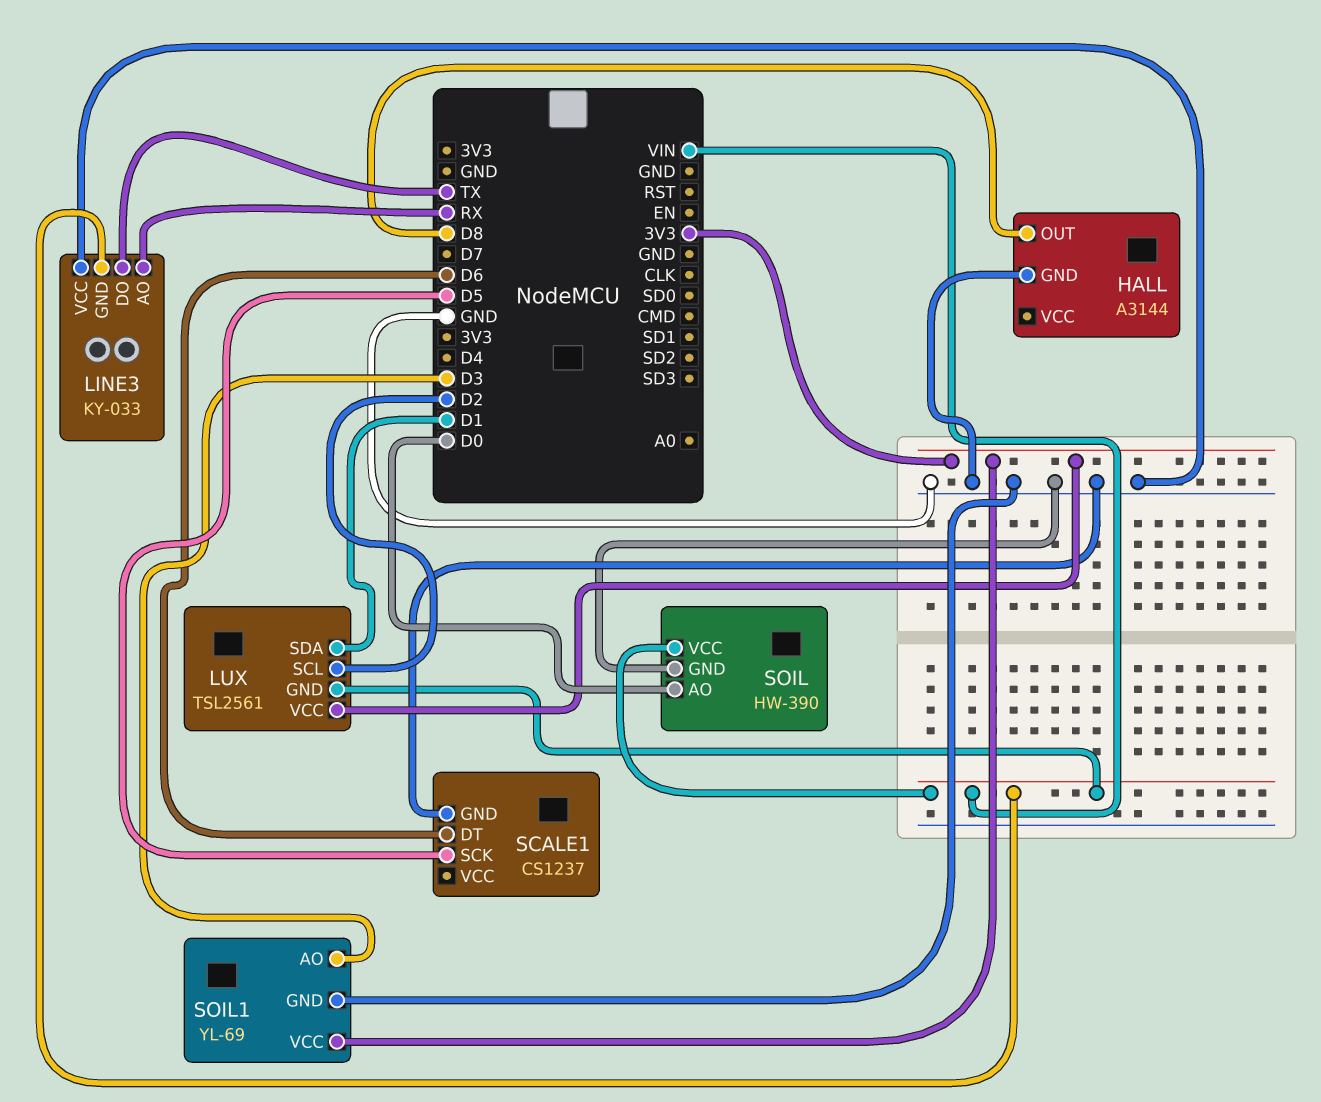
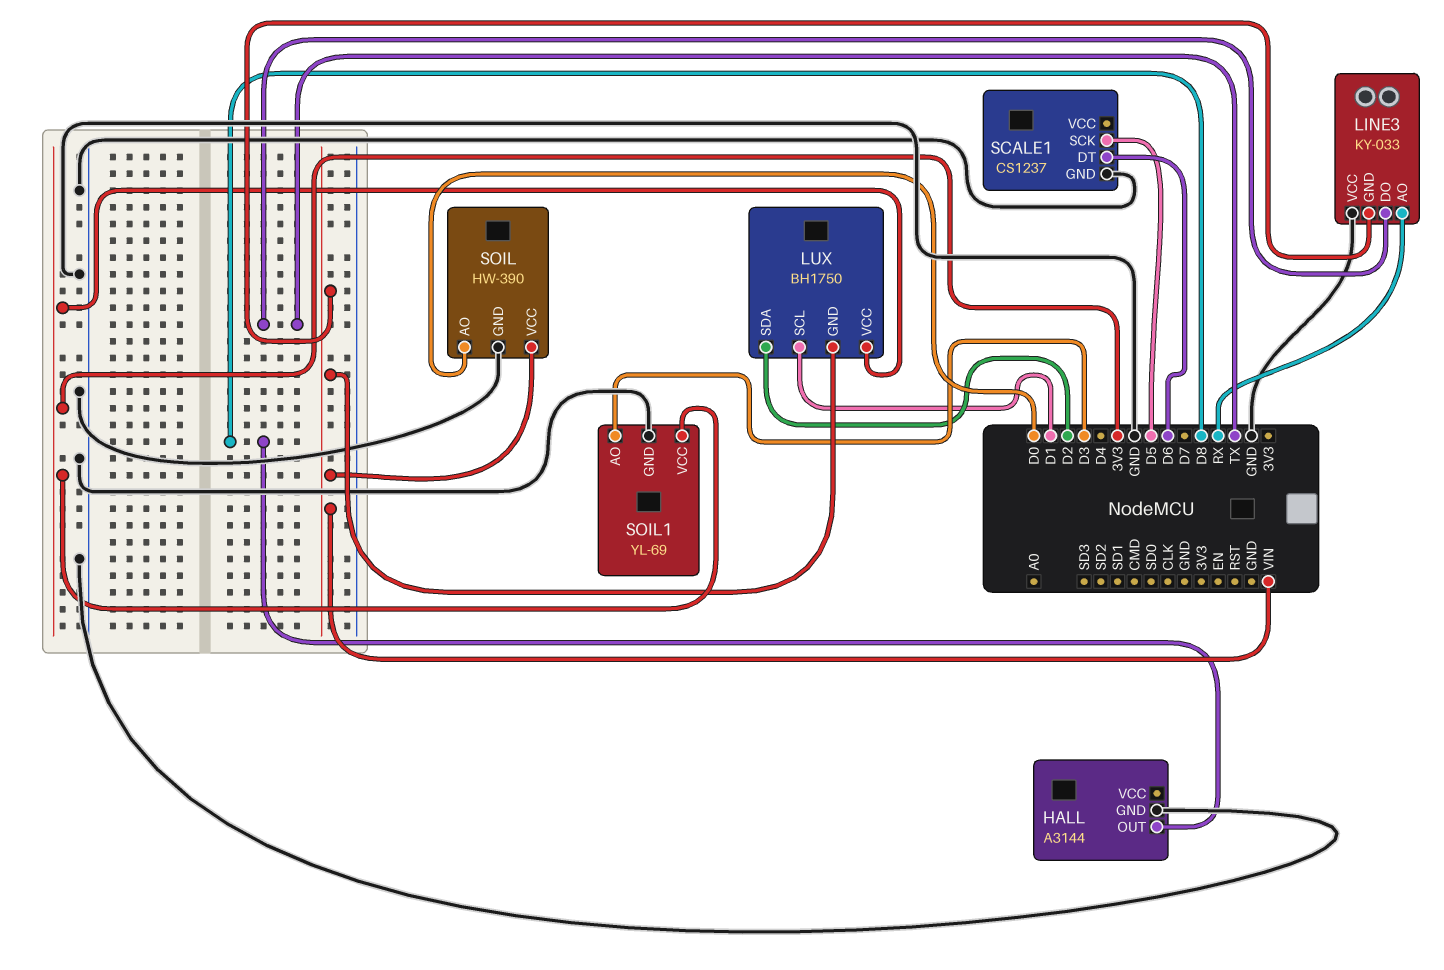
LUX: TSL2561 -> BH1750
LUX pin SCL: D2 -> D1
LUX pin SDA: D1 -> D2

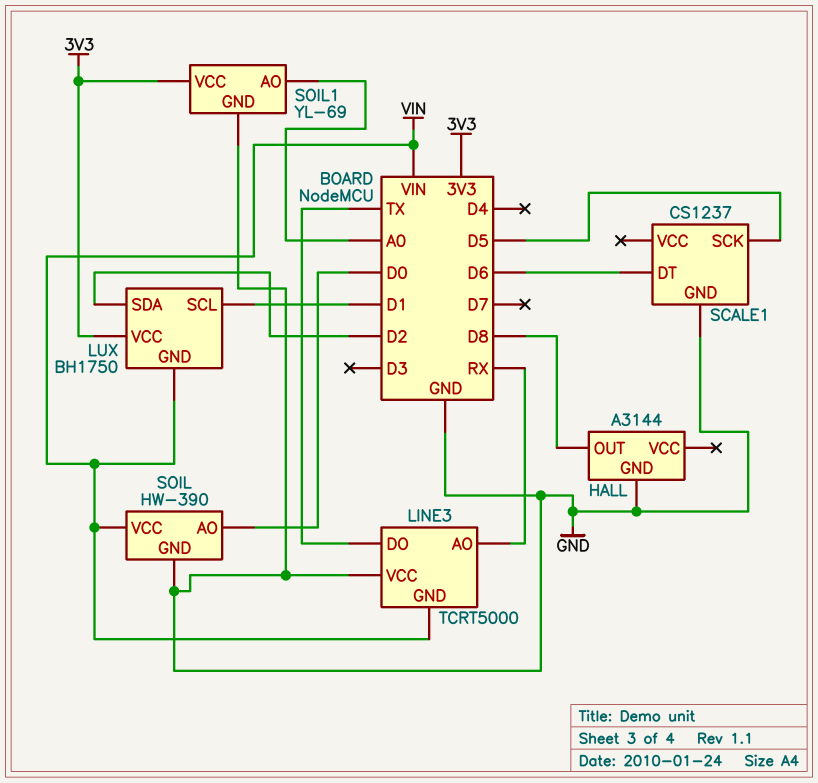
LINE3: KY-033 -> TCRT5000
SOIL1 pin AO: D3 -> A0

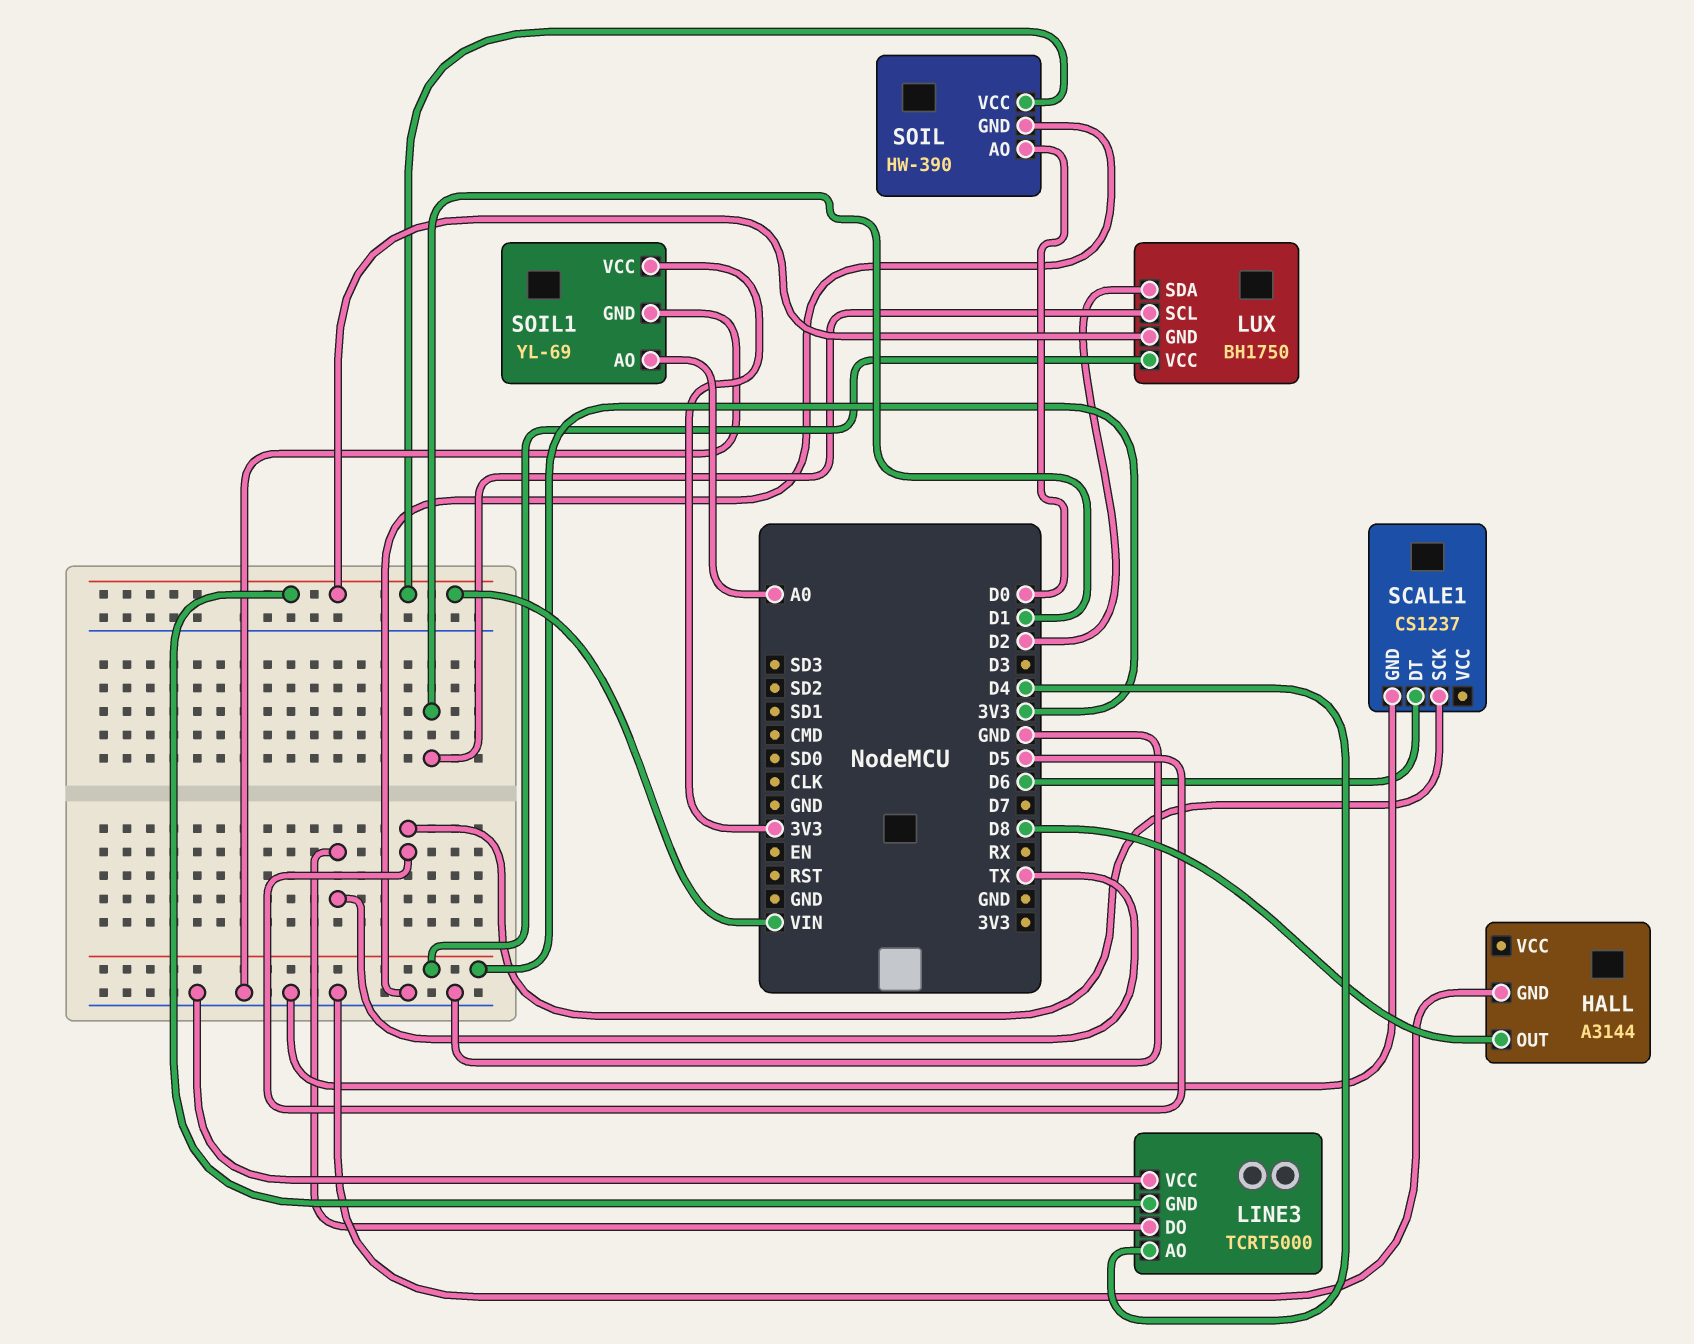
LINE3 pin AO: RX -> D4

